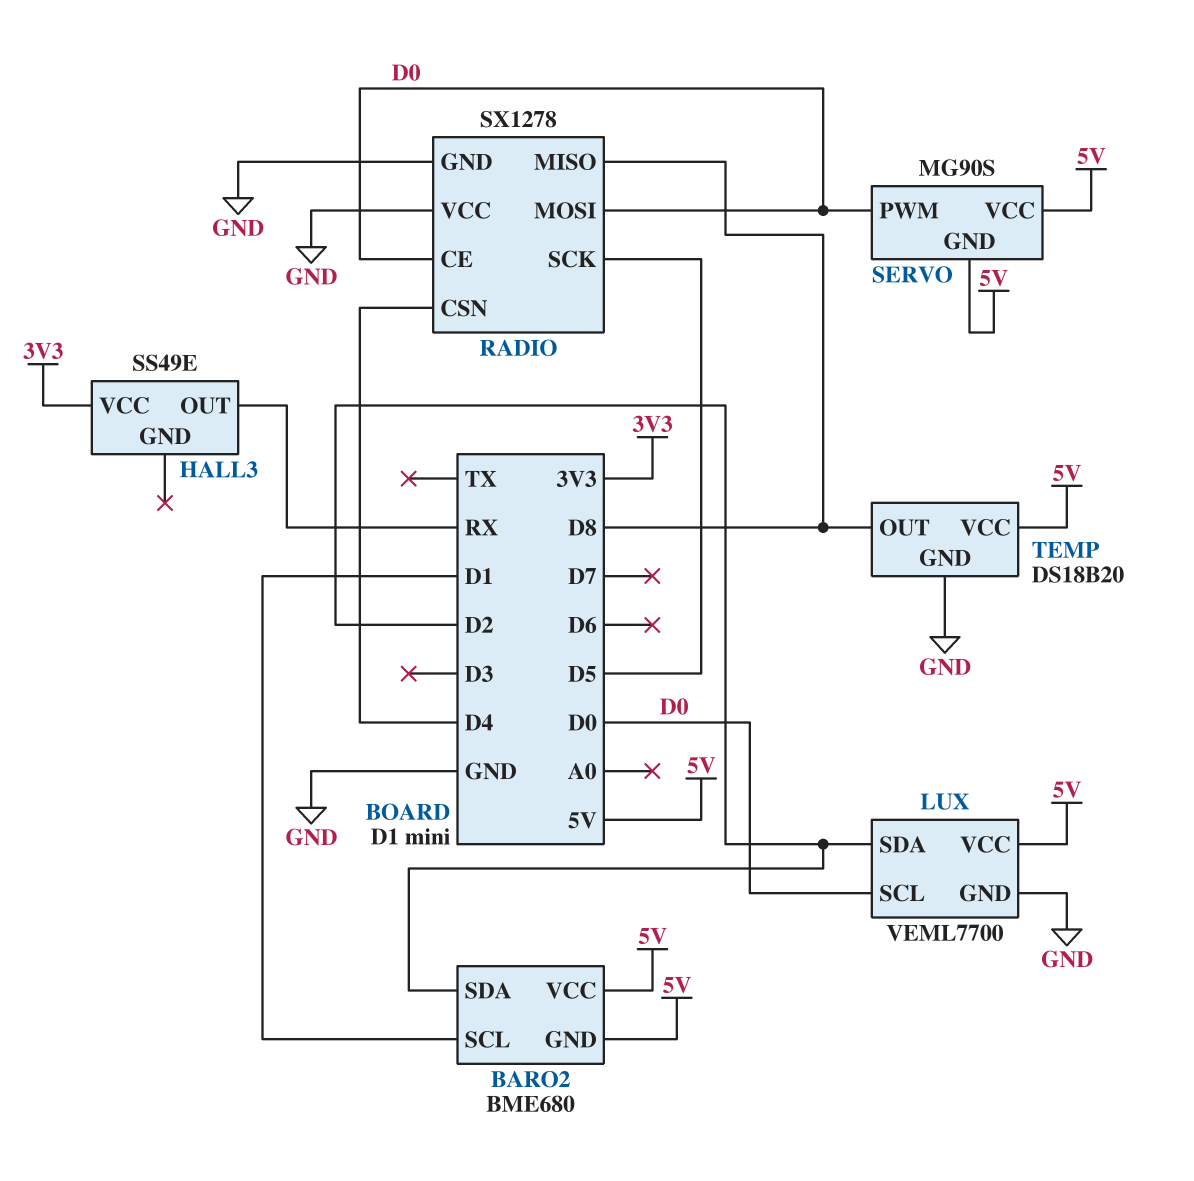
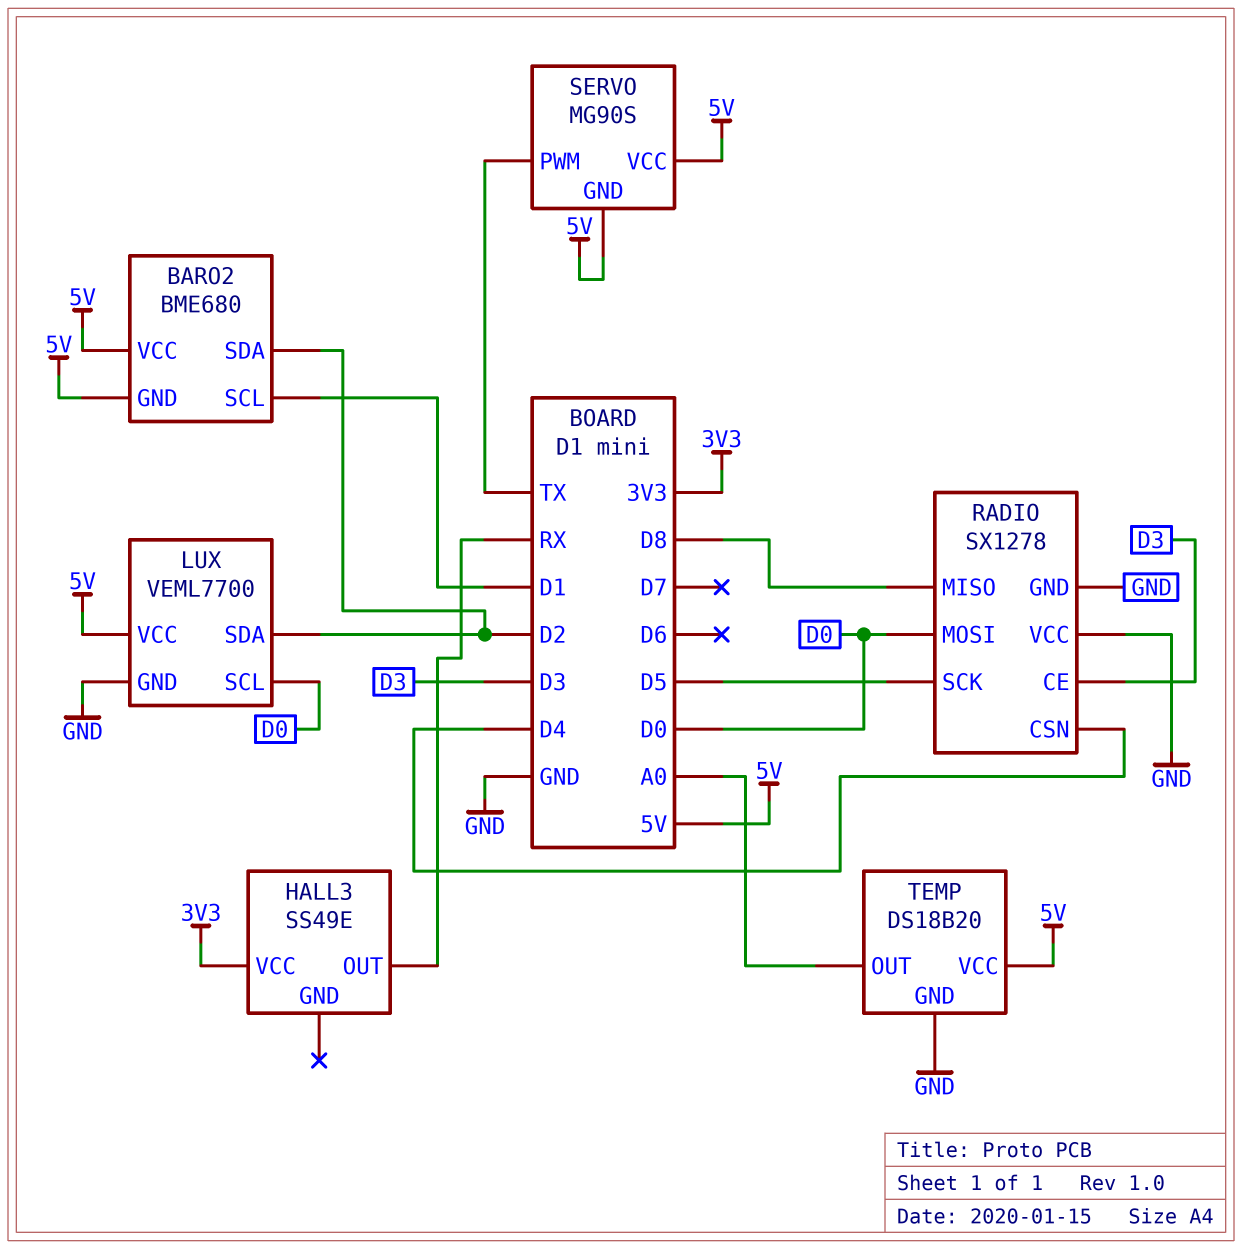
RADIO pin CE: D0 -> D3
SERVO pin PWM: D0 -> TX
TEMP pin OUT: D8 -> A0

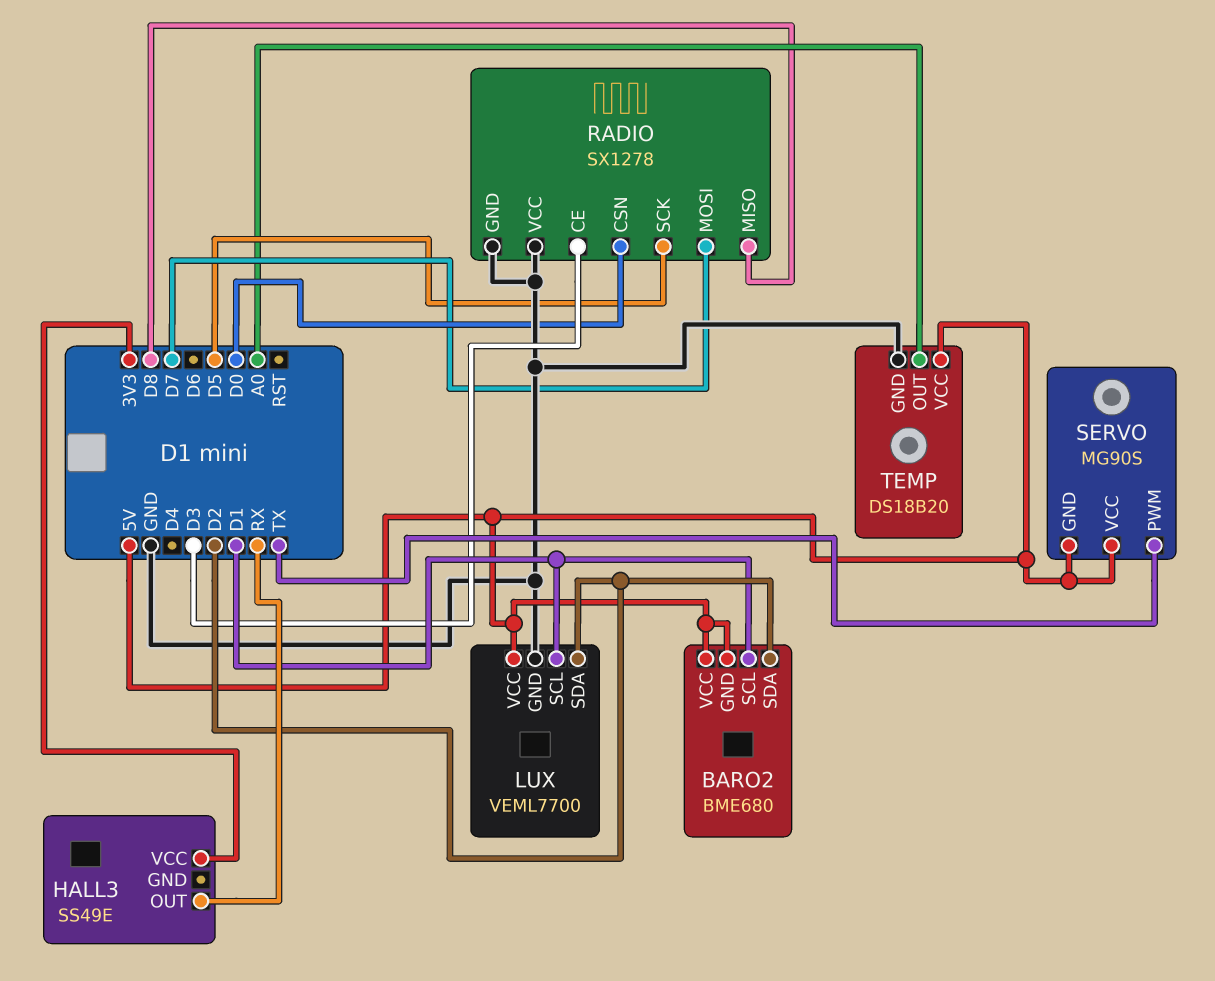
LUX pin SCL: D0 -> D1
RADIO pin CSN: D4 -> D0
RADIO pin MOSI: D0 -> D7

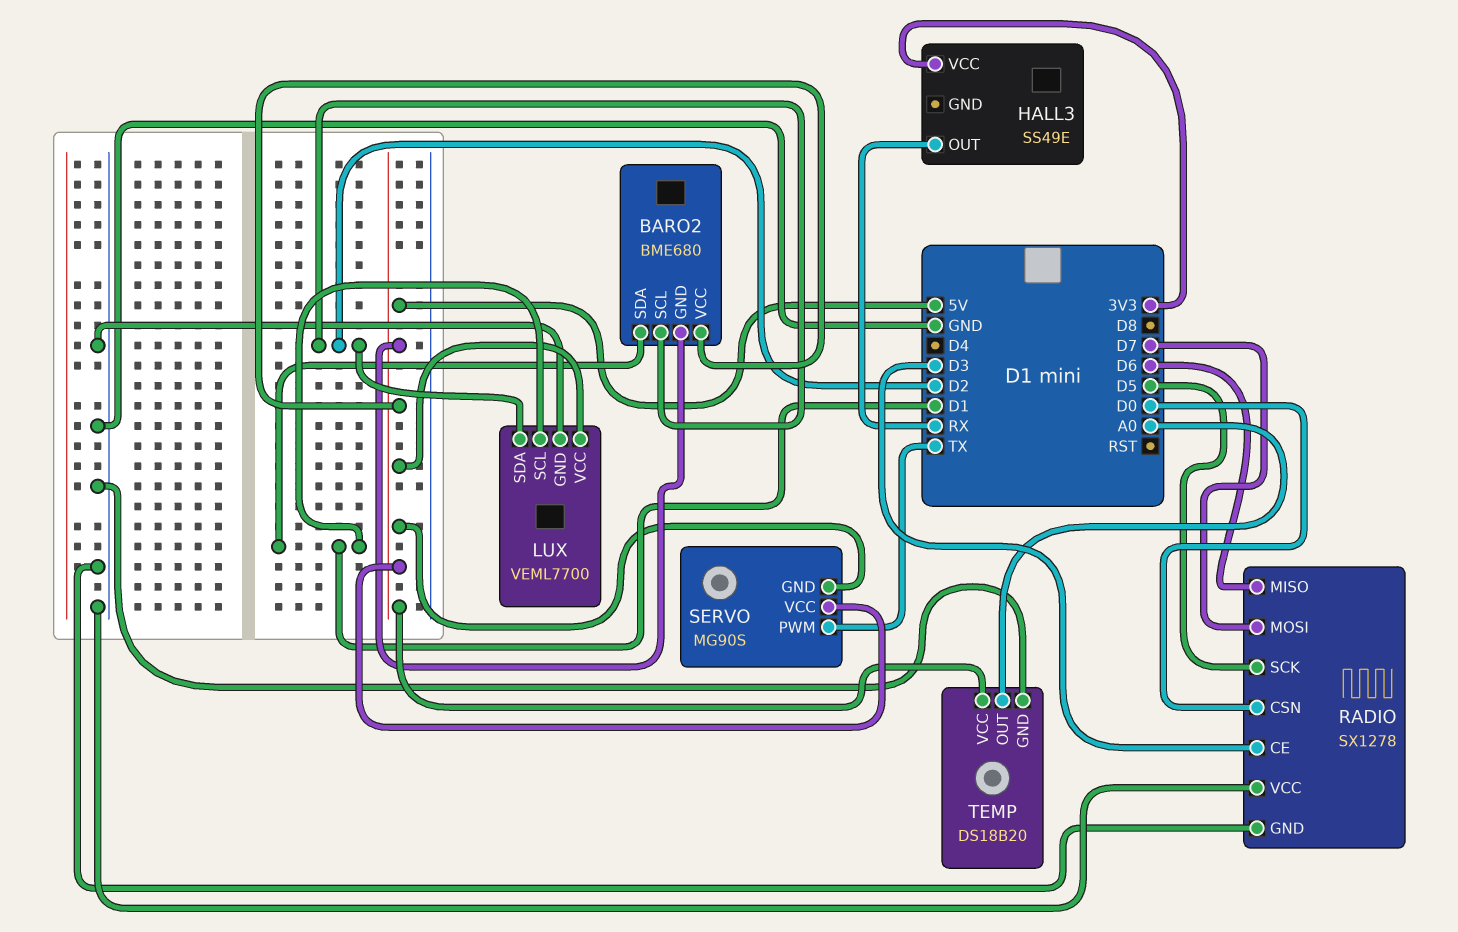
BARO2 pin SCL: D1 -> D2
BARO2 pin SDA: D2 -> D1
RADIO pin MISO: D8 -> D6

